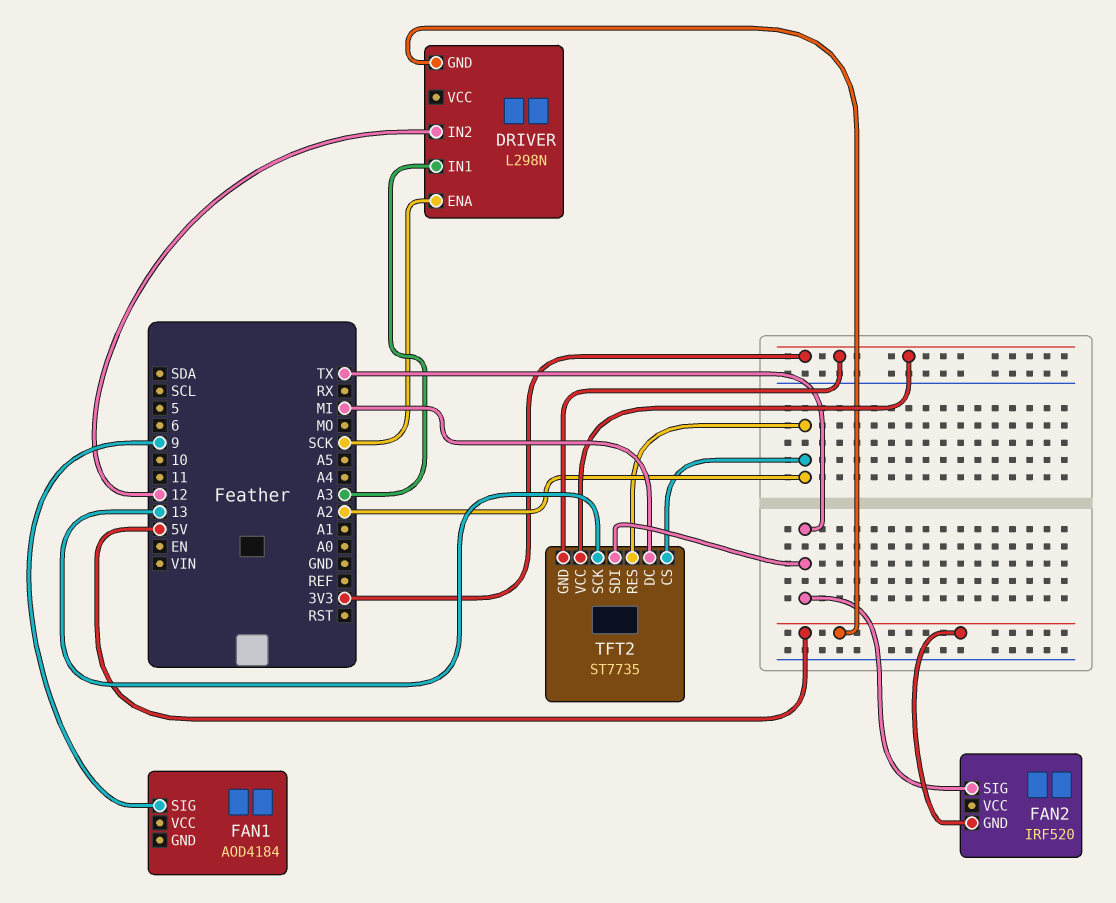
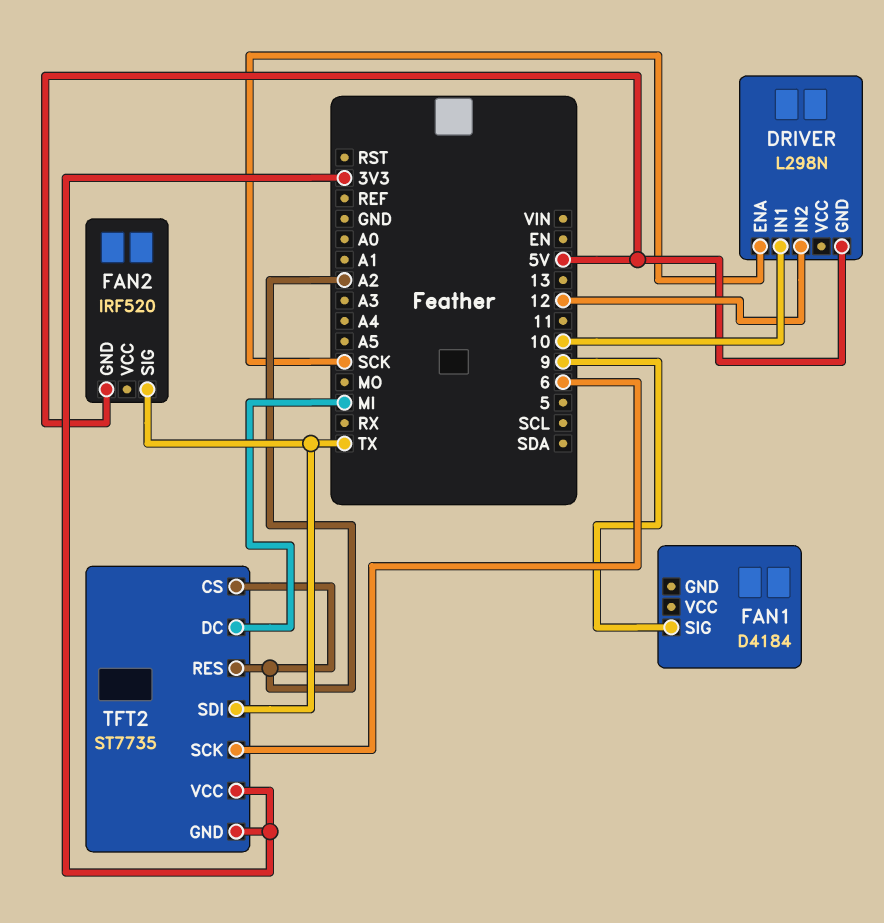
DRIVER pin IN1: A3 -> 10
FAN1: AOD4184 -> D4184
TFT2 pin SCK: 13 -> 6

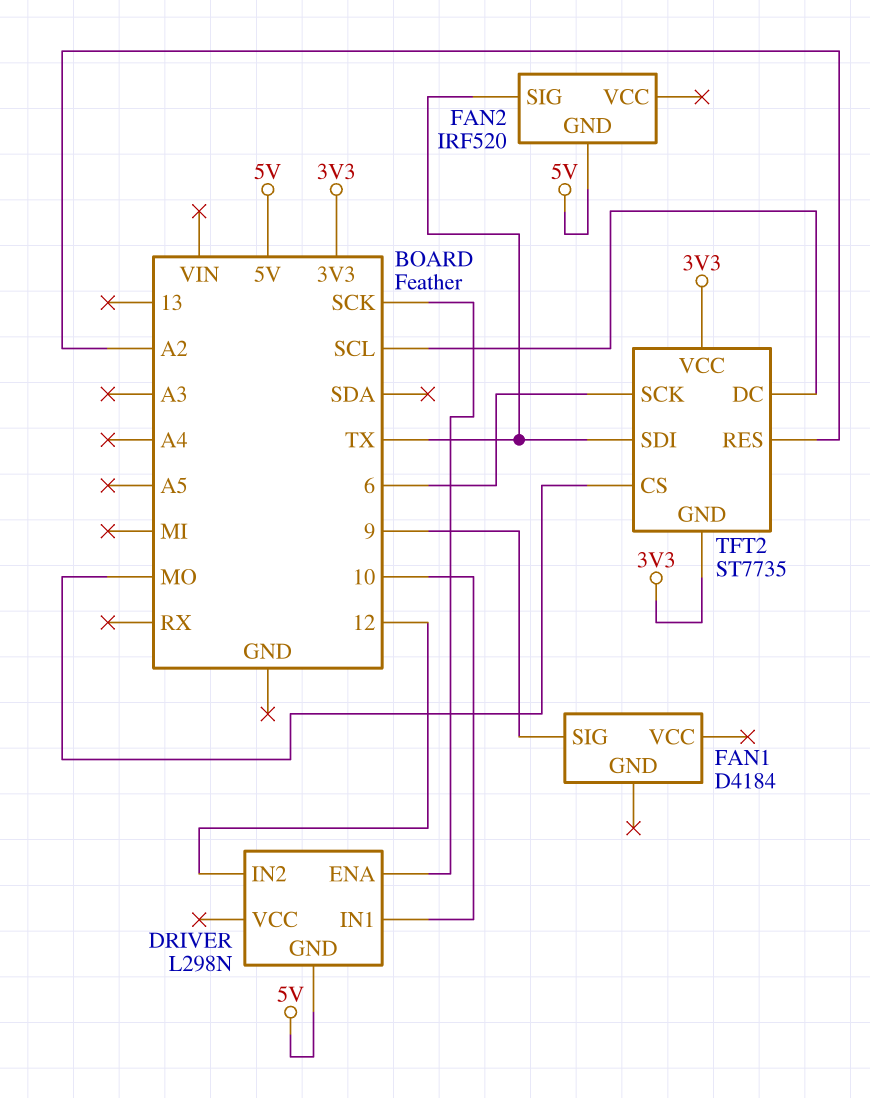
TFT2 pin CS: A2 -> MO
TFT2 pin DC: MI -> SCL

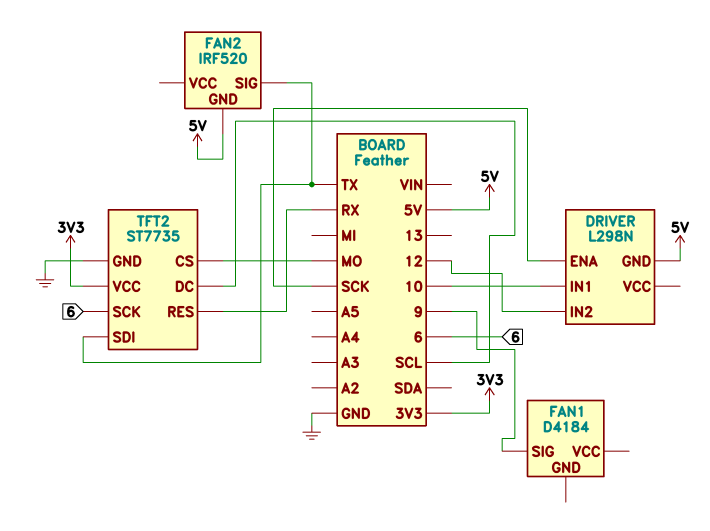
TFT2 pin GND: 3V3 -> GND
TFT2 pin RES: A2 -> RX

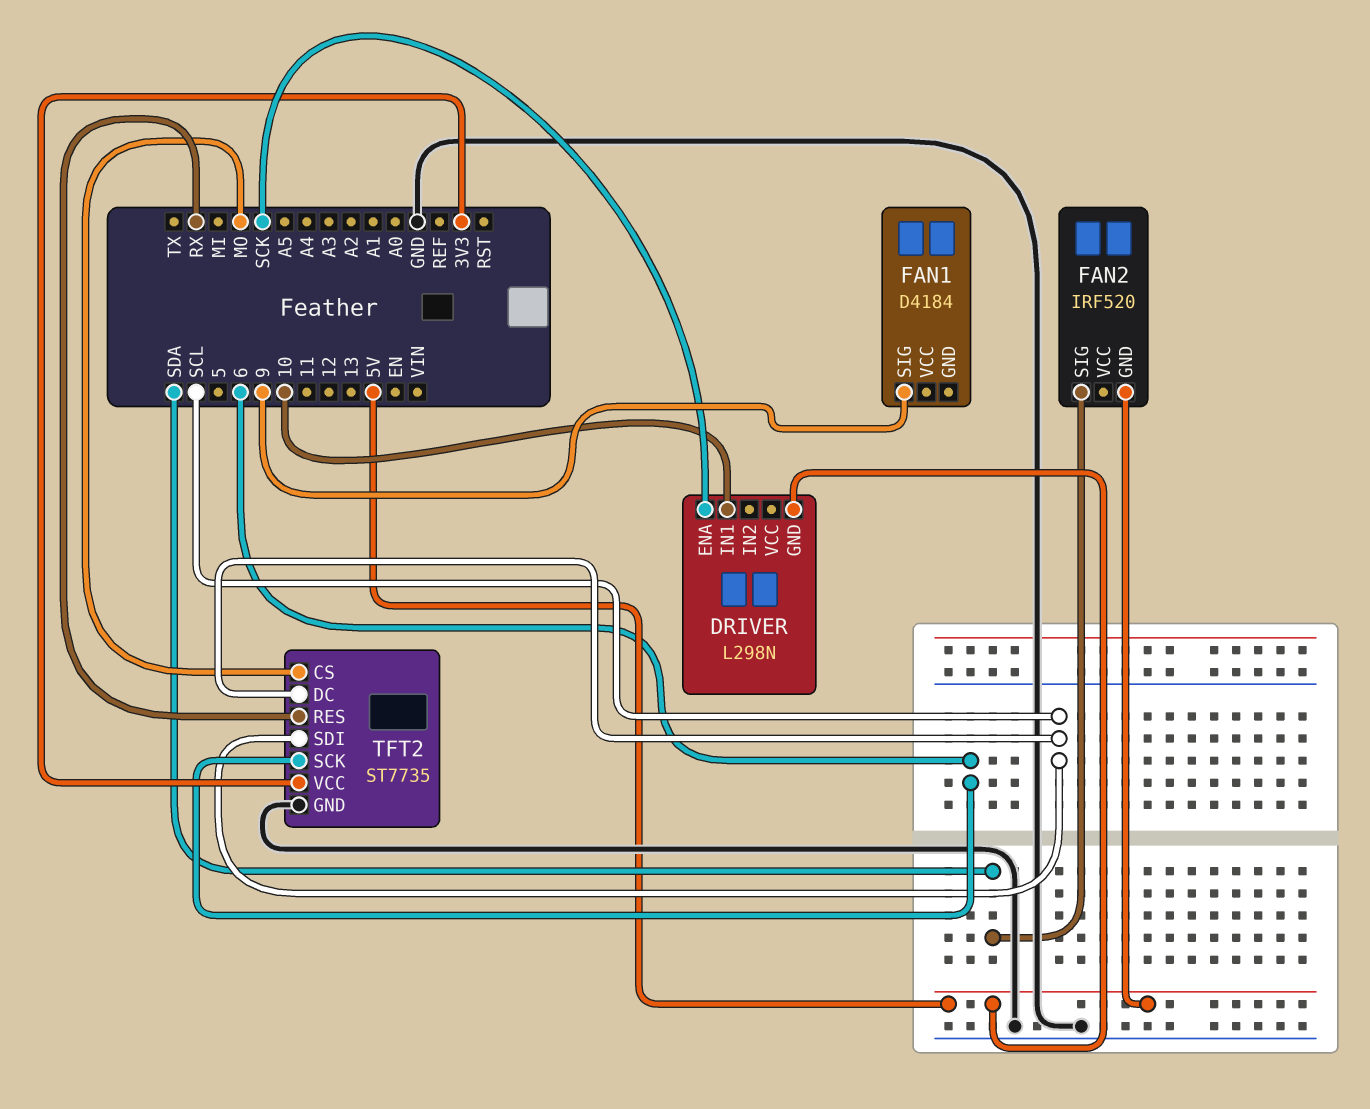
DRIVER pin IN2: 12 -> none
FAN2 pin SIG: TX -> SDA
TFT2 pin SDI: TX -> SCL

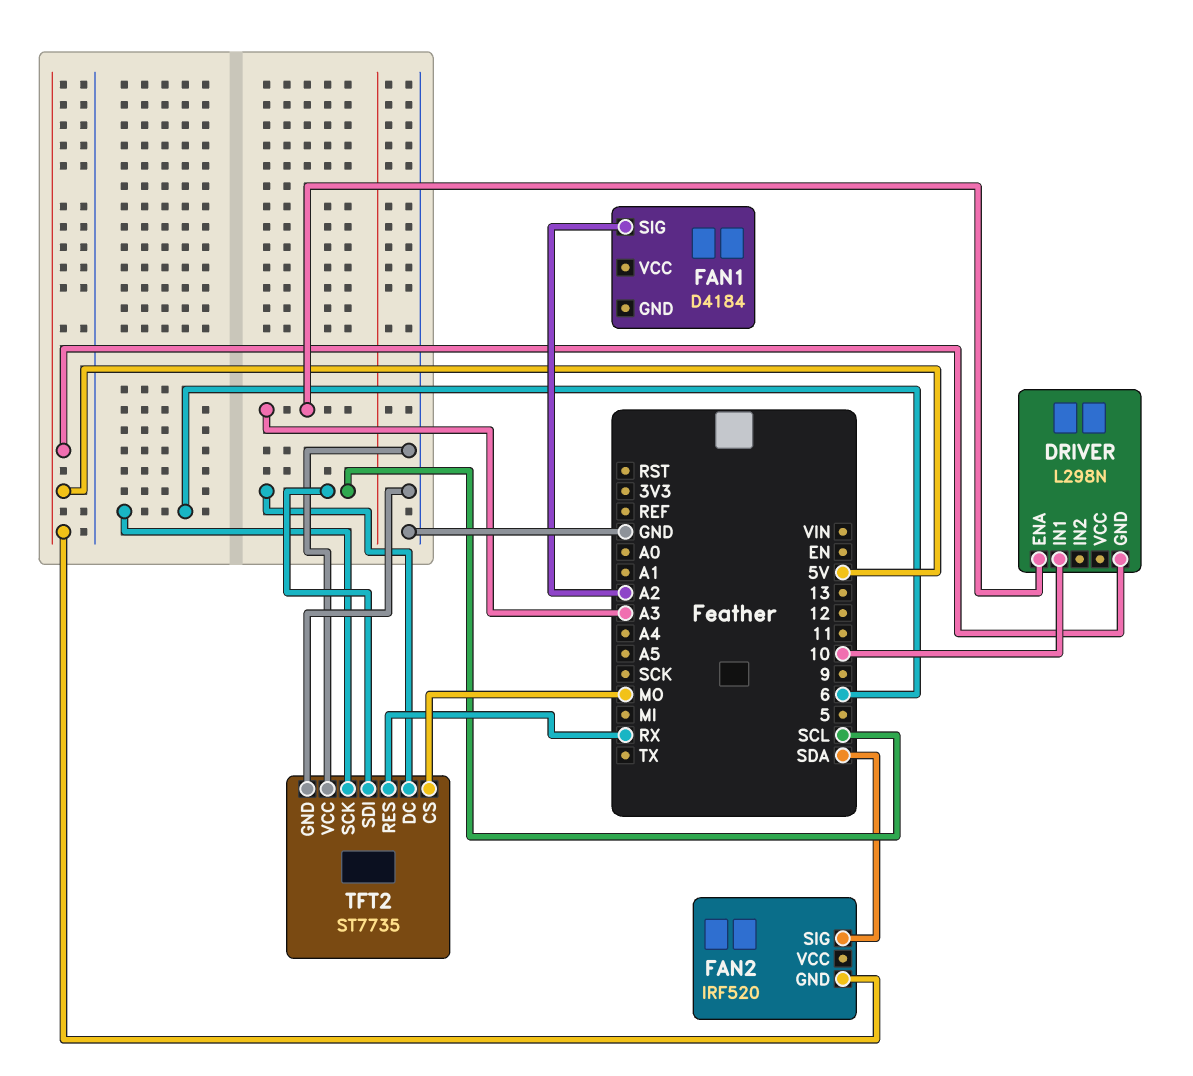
DRIVER pin ENA: SCK -> A3
FAN1 pin SIG: 9 -> A2
TFT2 pin VCC: 3V3 -> GND

